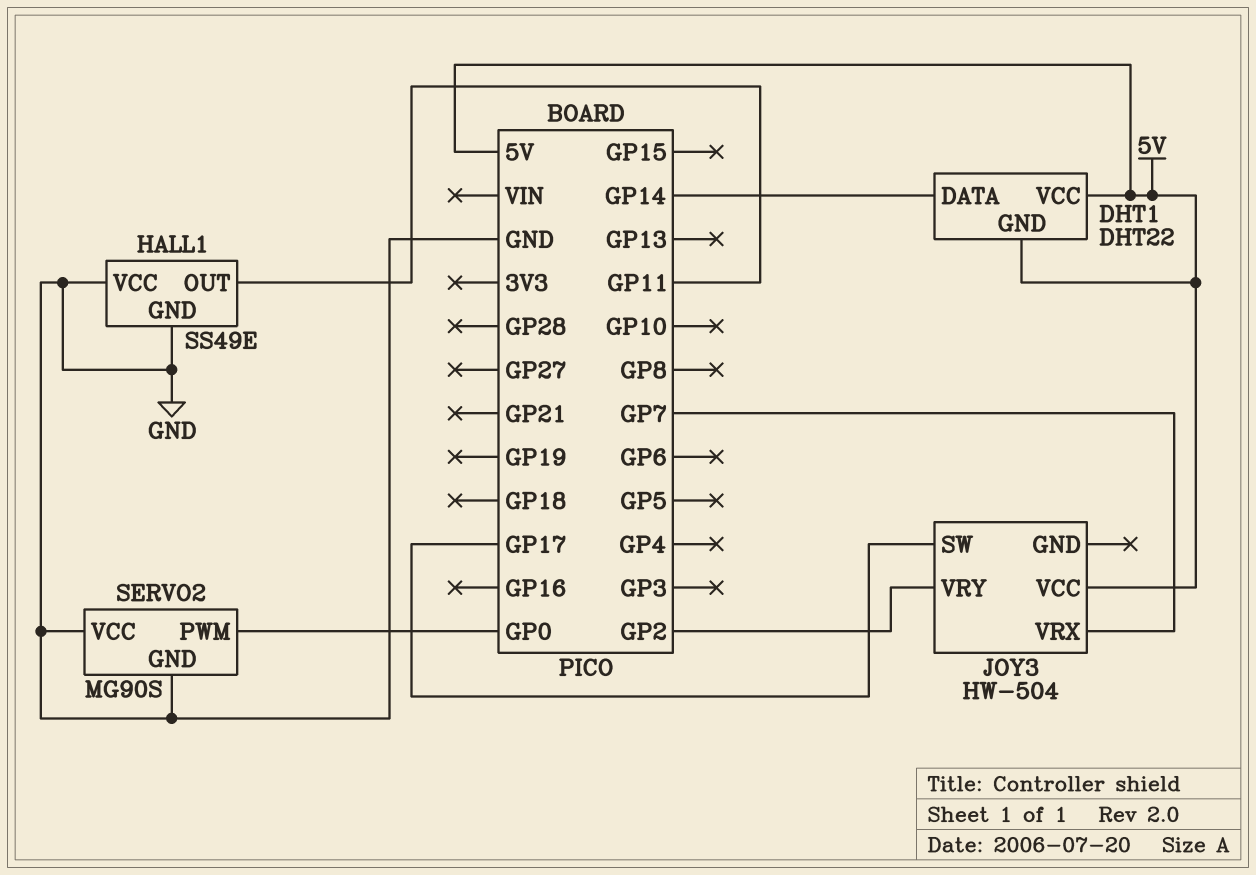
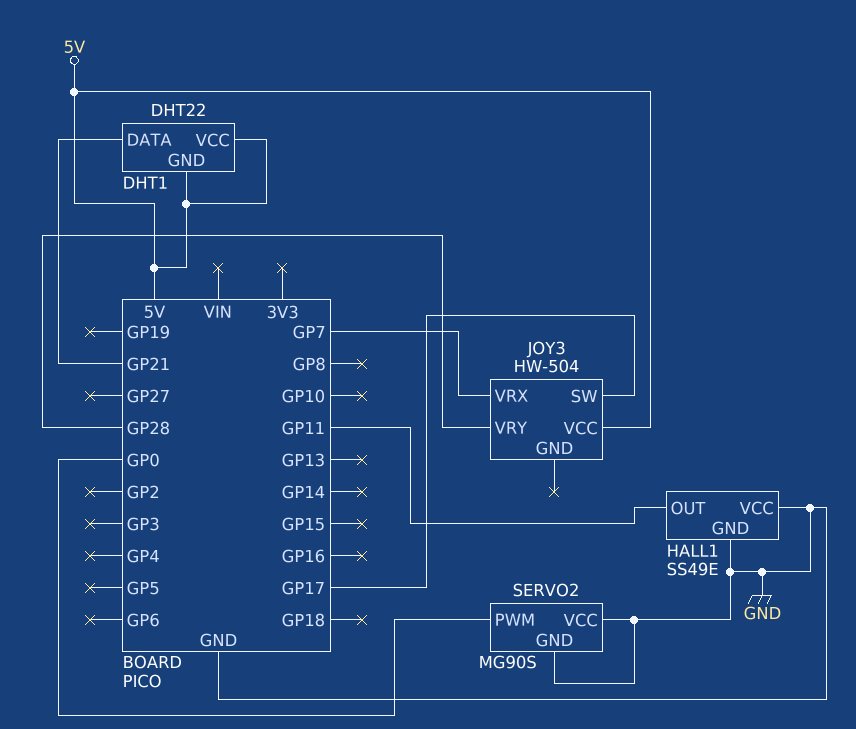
DHT1 pin DATA: GP14 -> GP21
JOY3 pin VRY: GP2 -> GP28

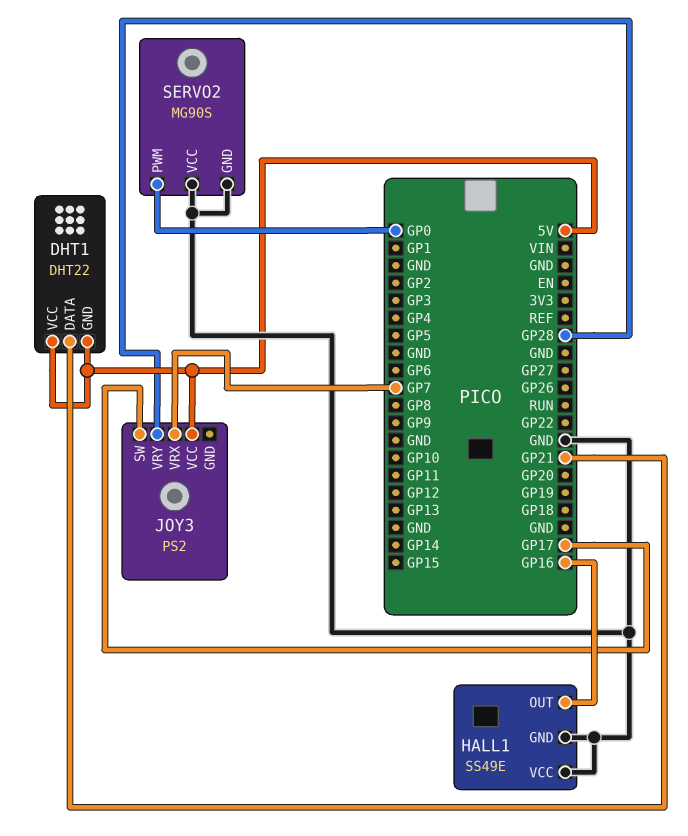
HALL1 pin OUT: GP11 -> GP16
JOY3: HW-504 -> PS2

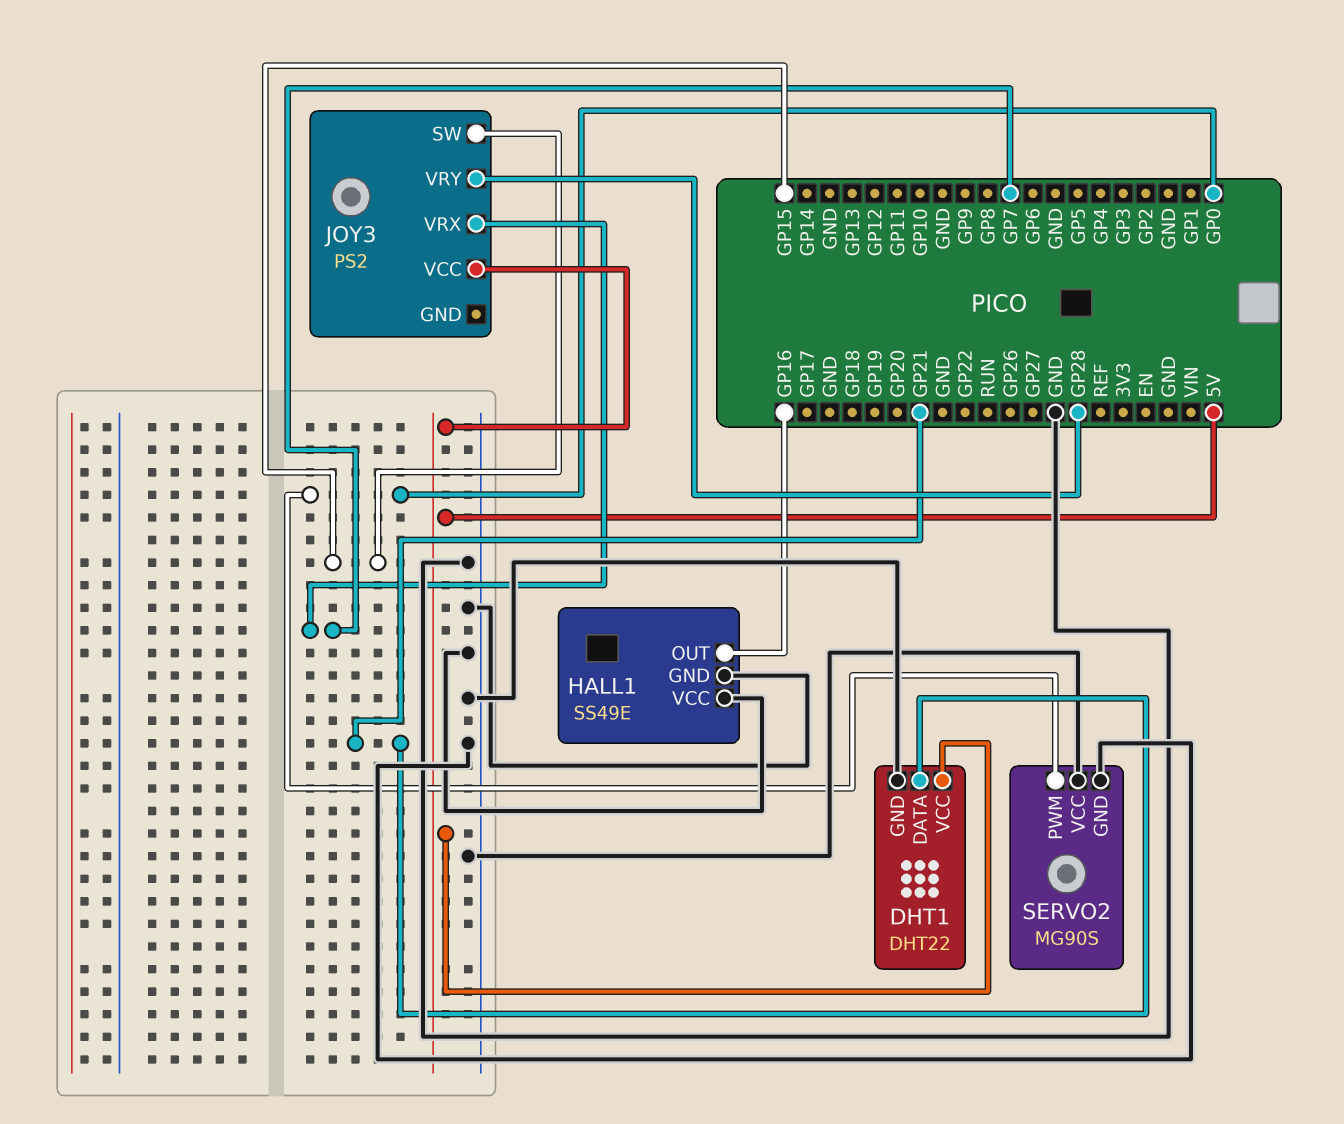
DHT1 pin GND: 5V -> GND
JOY3 pin SW: GP17 -> GP15

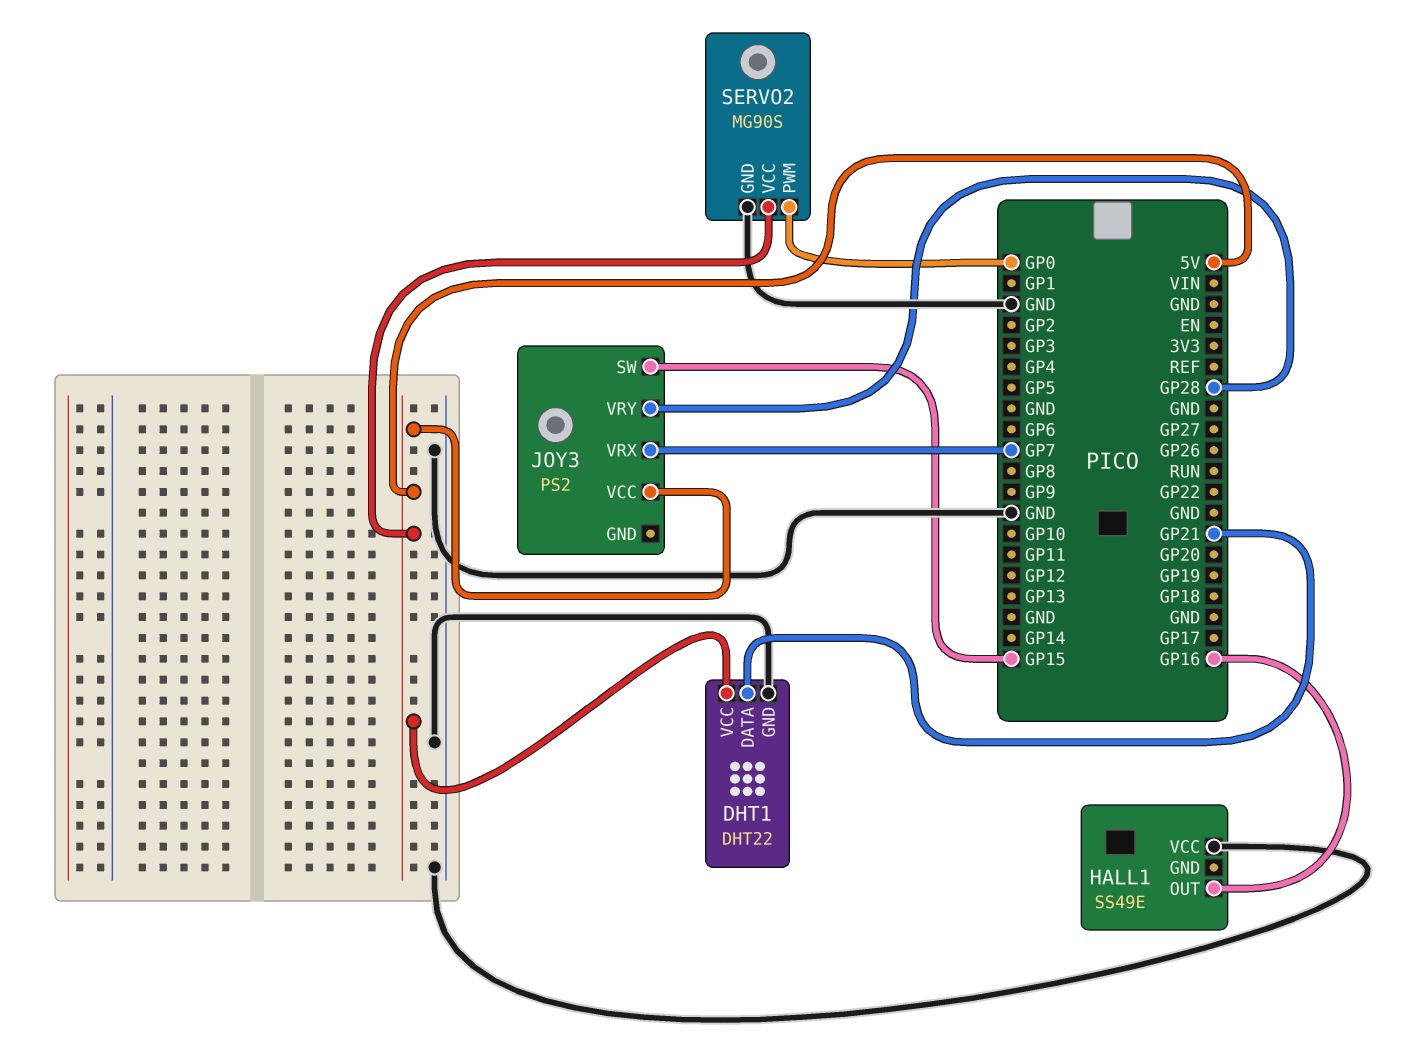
HALL1 pin GND: GND -> none
SERVO2 pin VCC: GND -> 5V

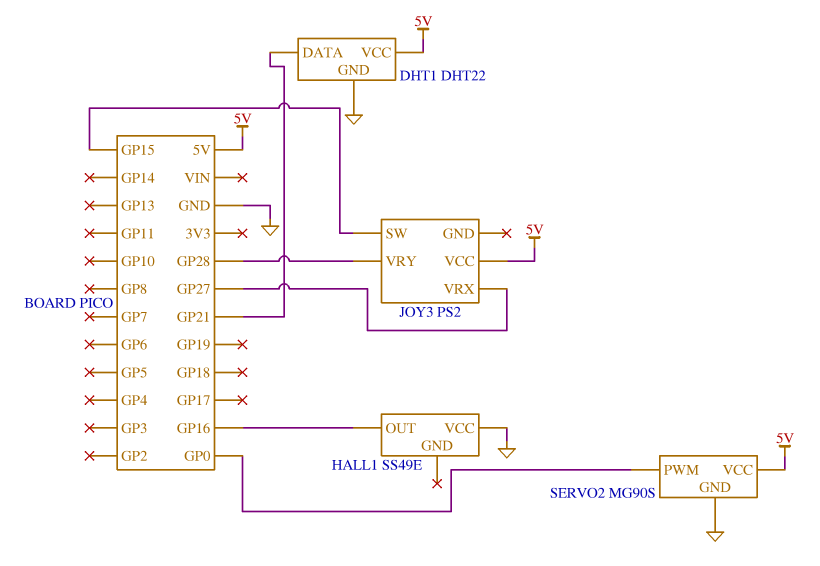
JOY3 pin VRX: GP7 -> GP27

